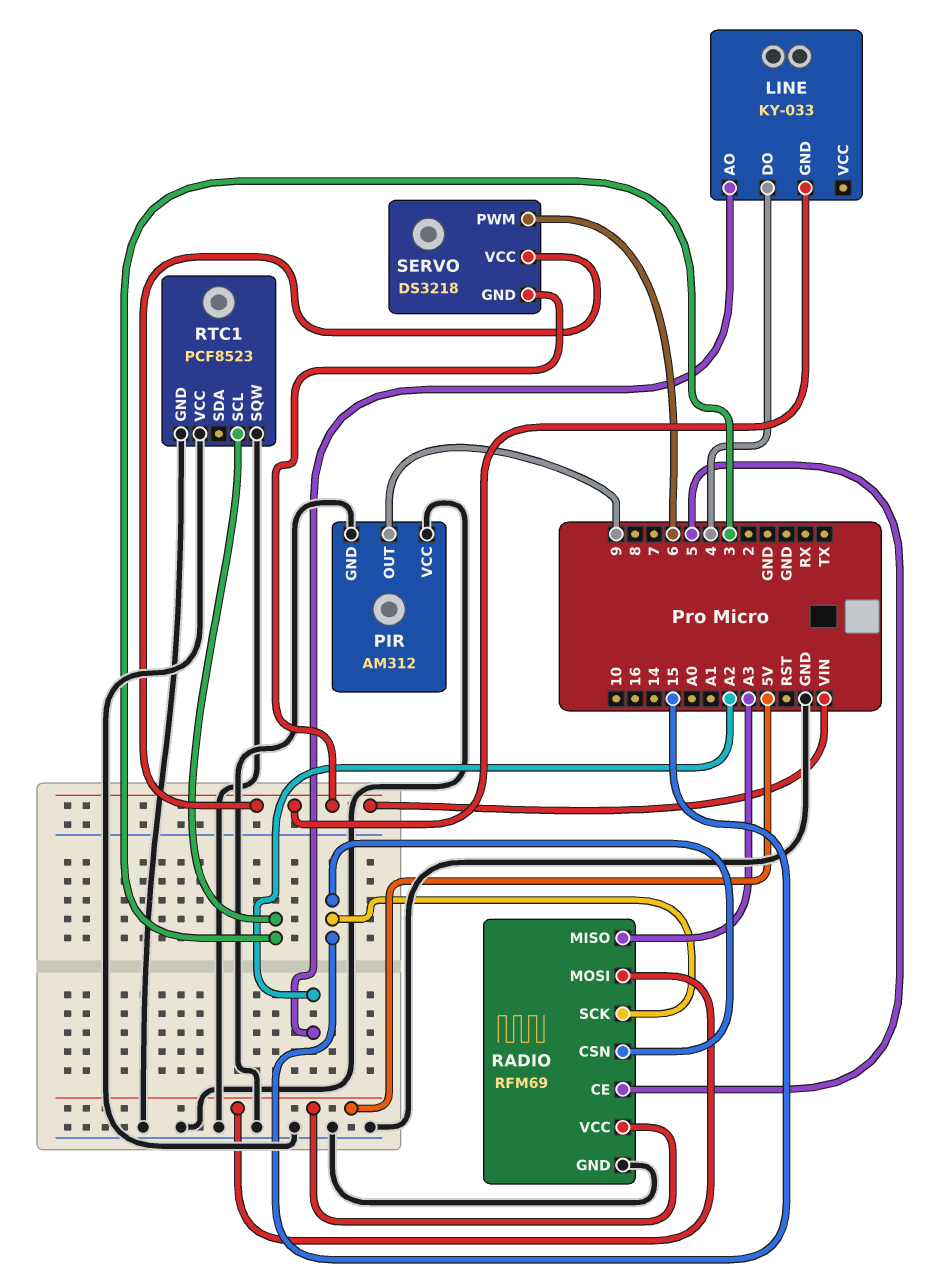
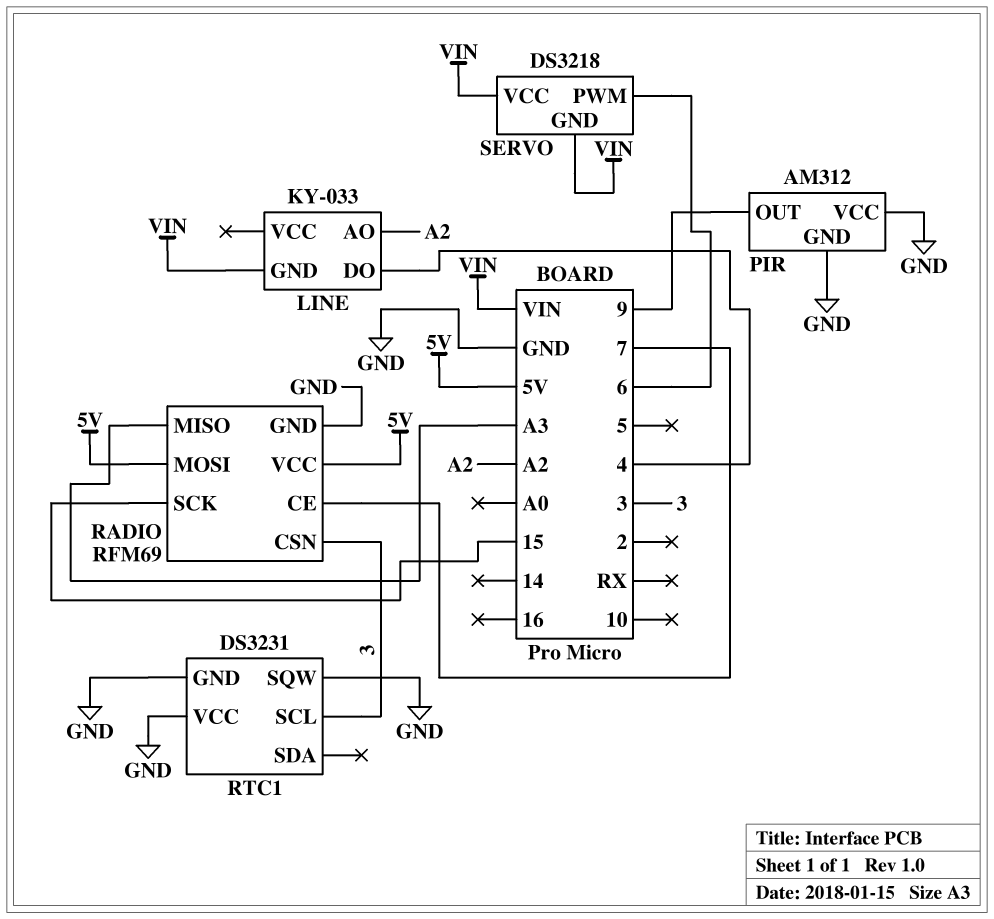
RADIO pin CE: 5 -> 7
RADIO pin CSN: 15 -> 3
RTC1: PCF8523 -> DS3231

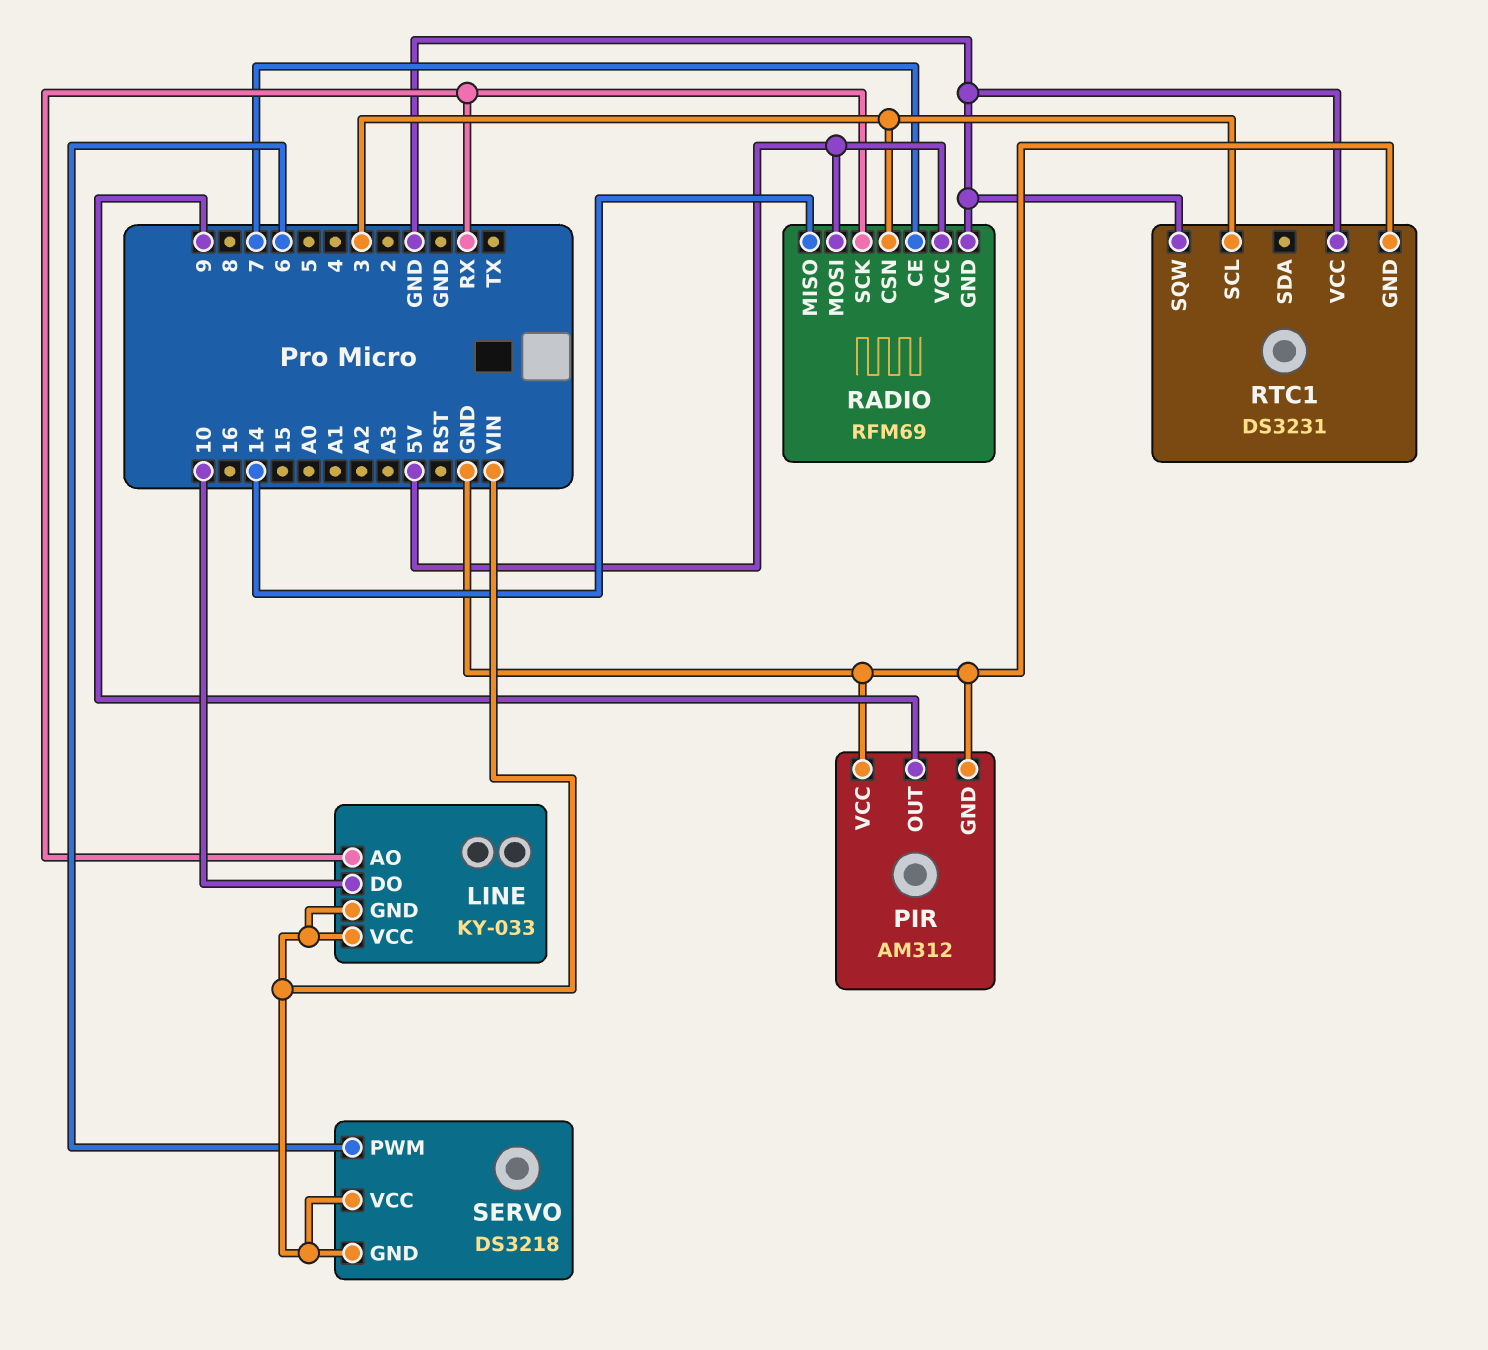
LINE pin AO: A2 -> RX
LINE pin DO: 4 -> 10
LINE pin VCC: none -> VIN
RADIO pin MISO: A3 -> 14
RADIO pin SCK: 15 -> RX

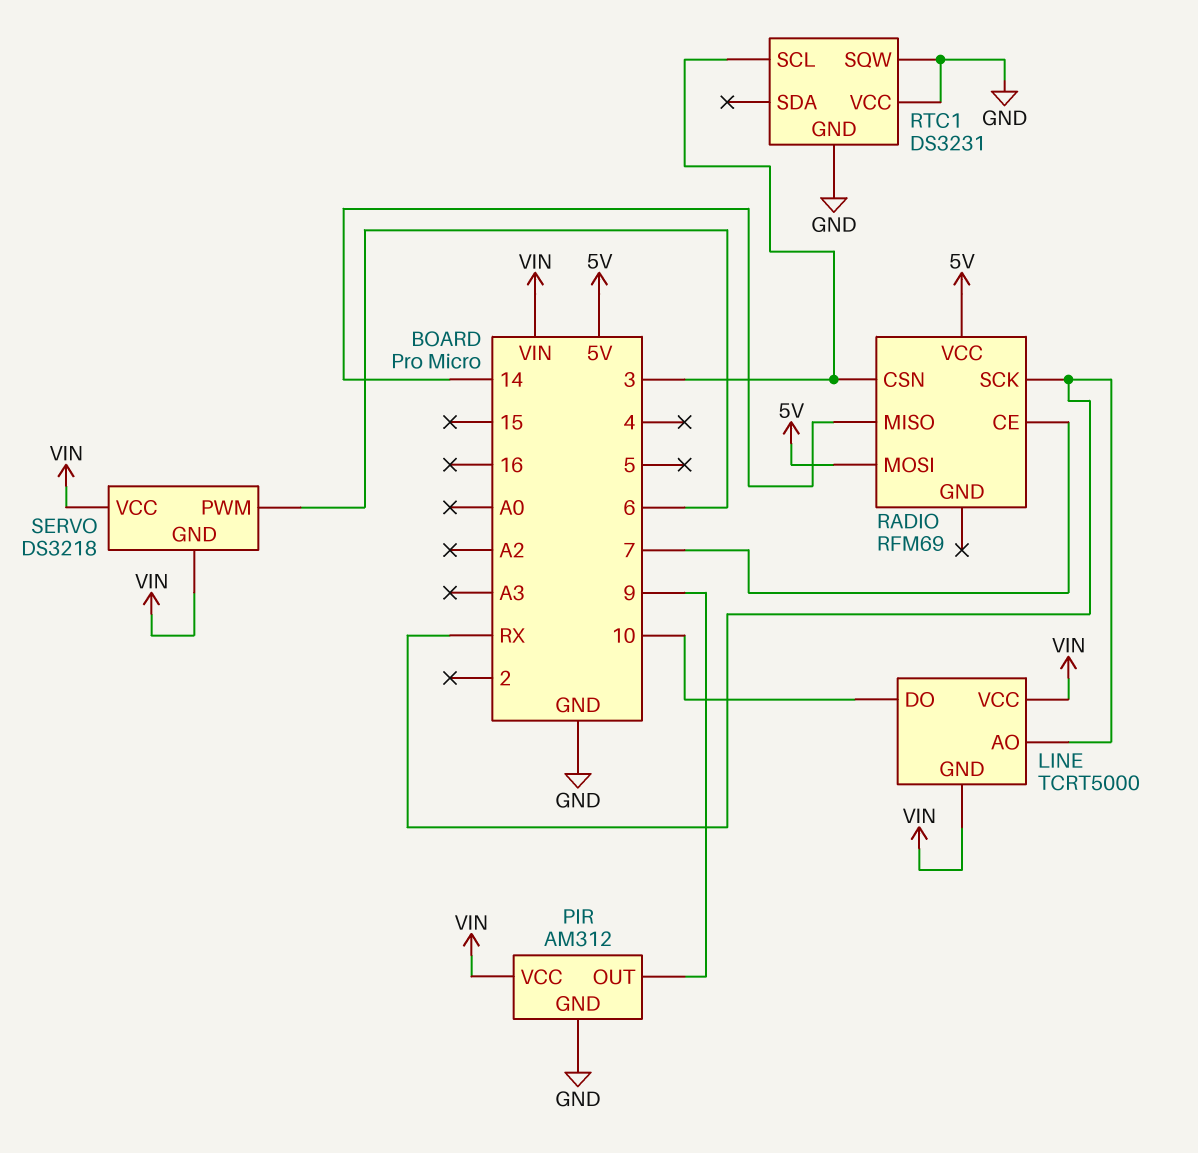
LINE: KY-033 -> TCRT5000
PIR pin VCC: GND -> VIN
RADIO pin GND: GND -> none

